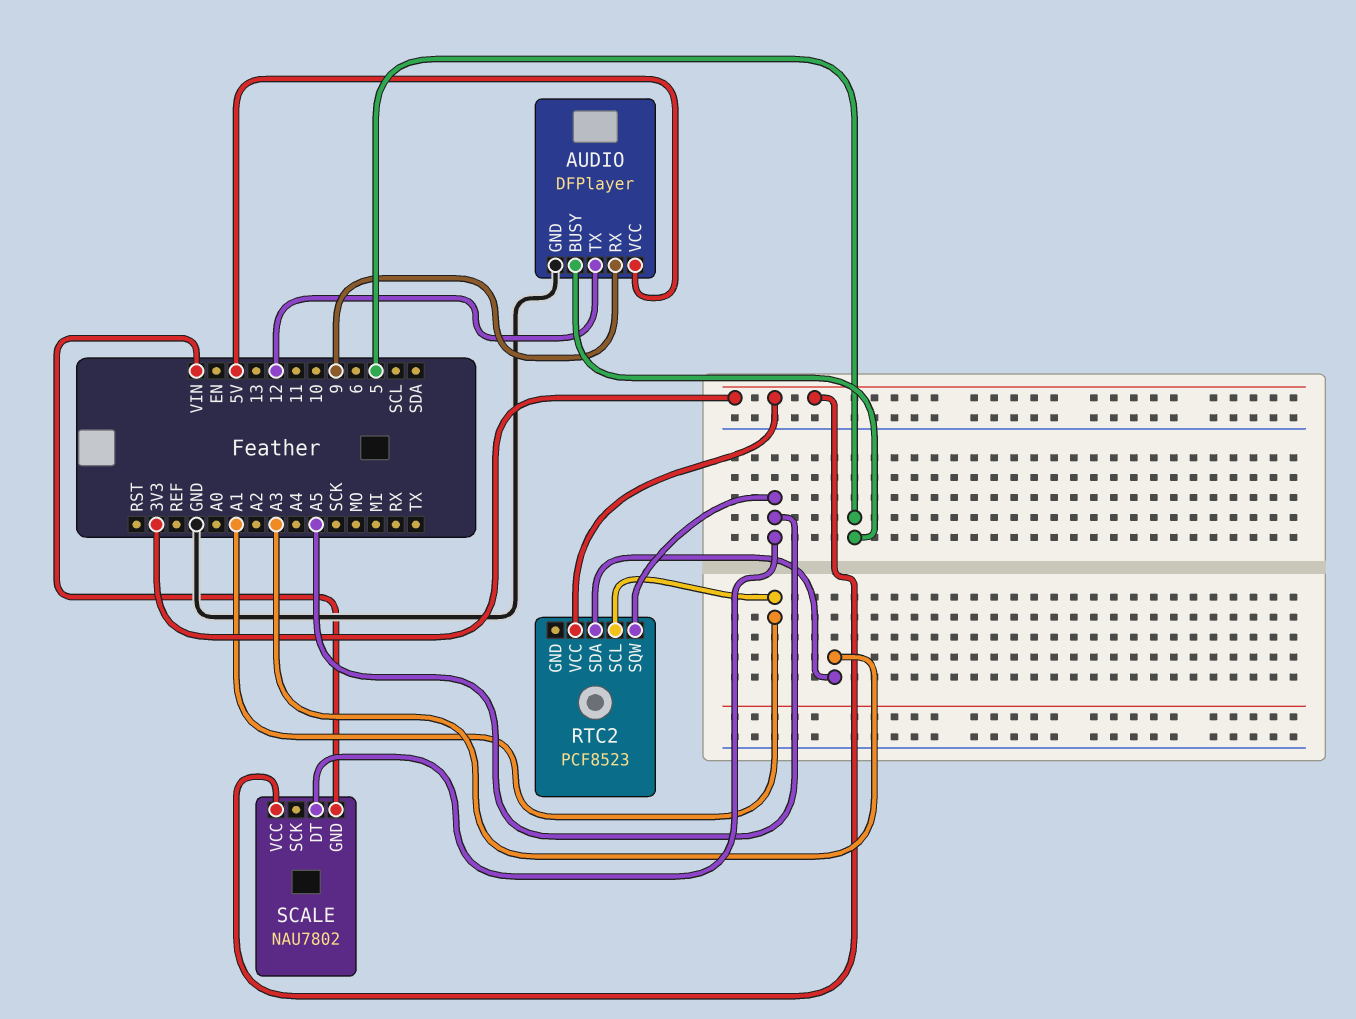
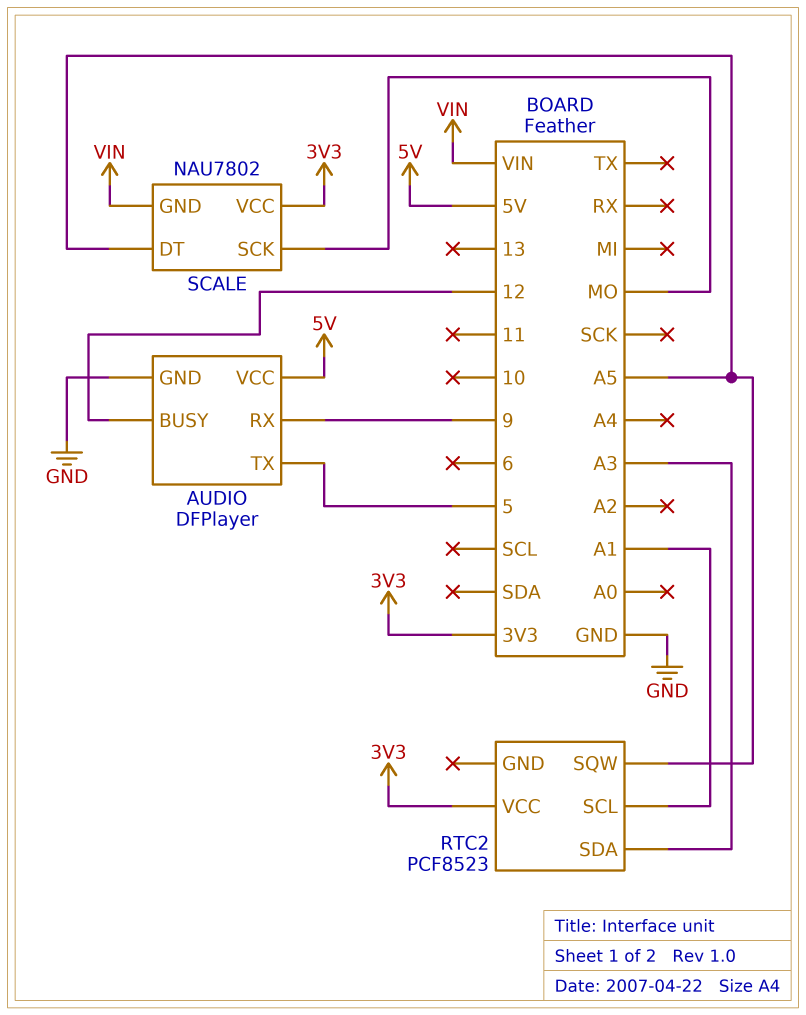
AUDIO pin BUSY: 5 -> 12
AUDIO pin TX: 12 -> 5
SCALE pin SCK: none -> MO

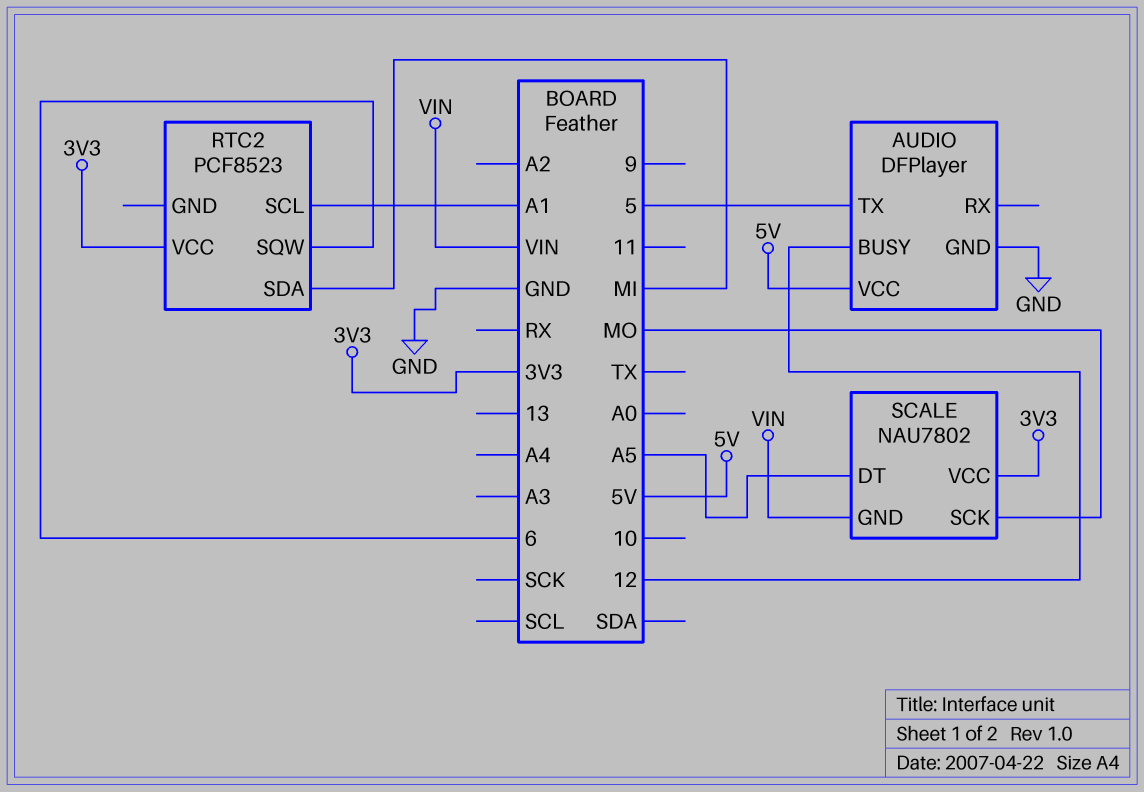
AUDIO pin RX: 9 -> none
RTC2 pin SDA: A3 -> MI
RTC2 pin SQW: A5 -> 6

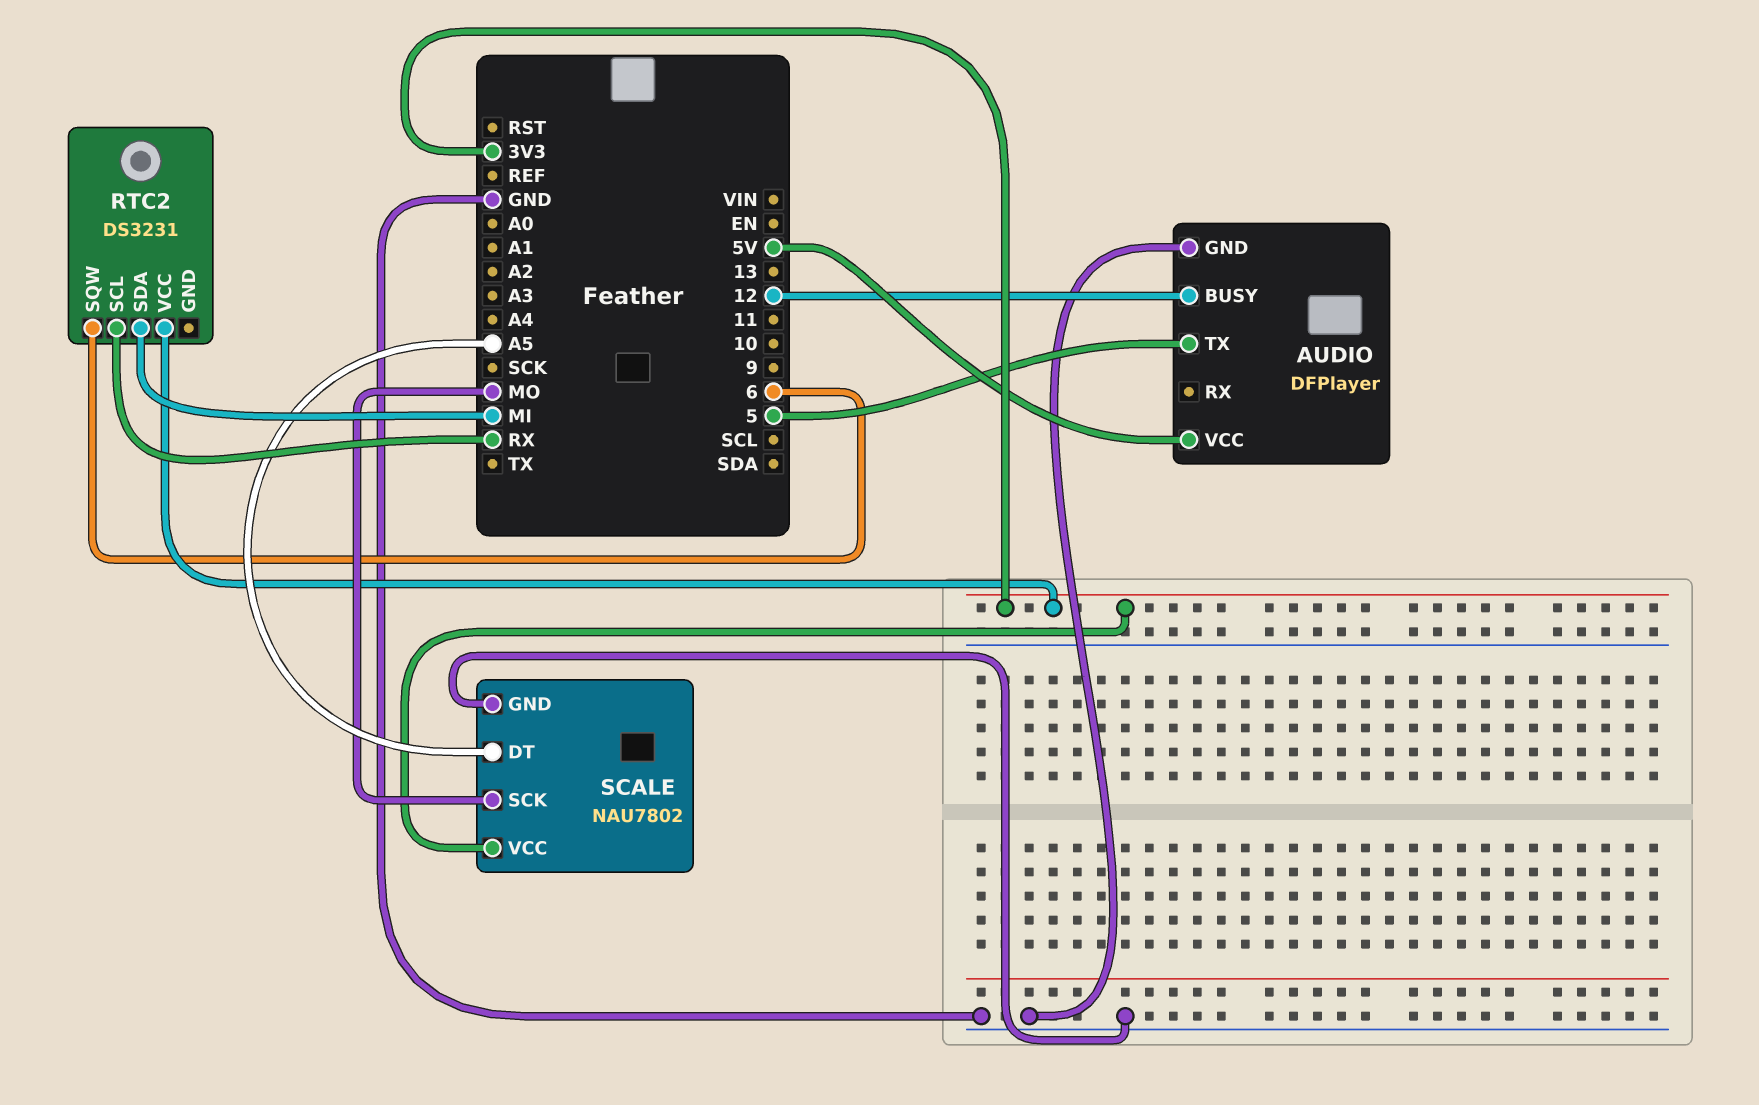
RTC2: PCF8523 -> DS3231
RTC2 pin SCL: A1 -> RX
SCALE pin GND: VIN -> GND

